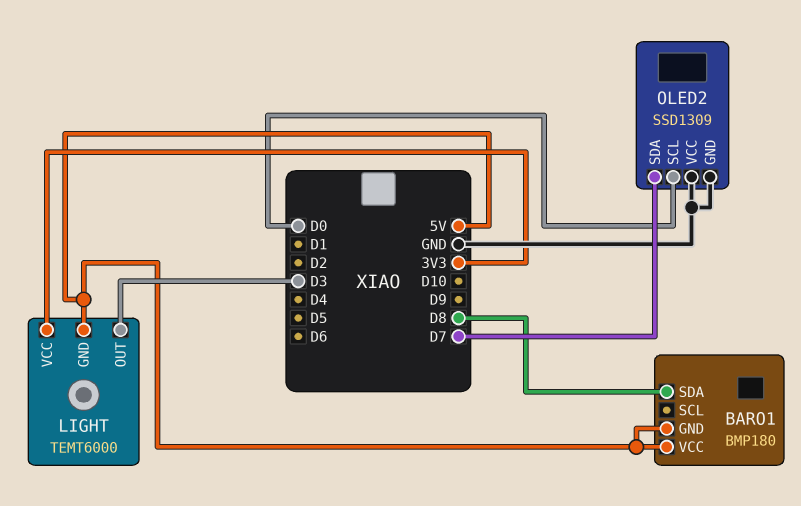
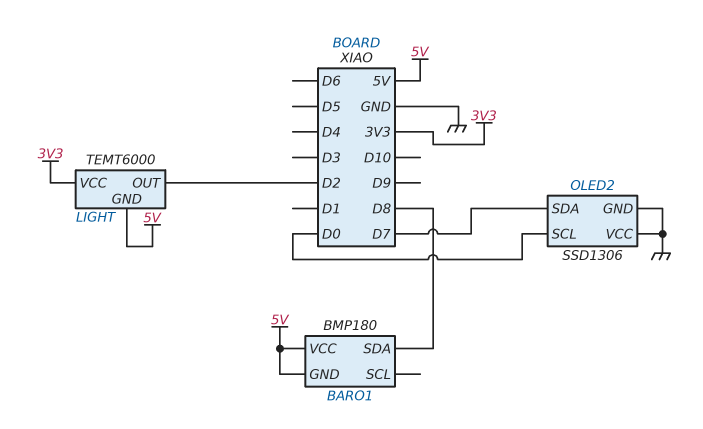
LIGHT pin OUT: D3 -> D2
OLED2: SSD1309 -> SSD1306

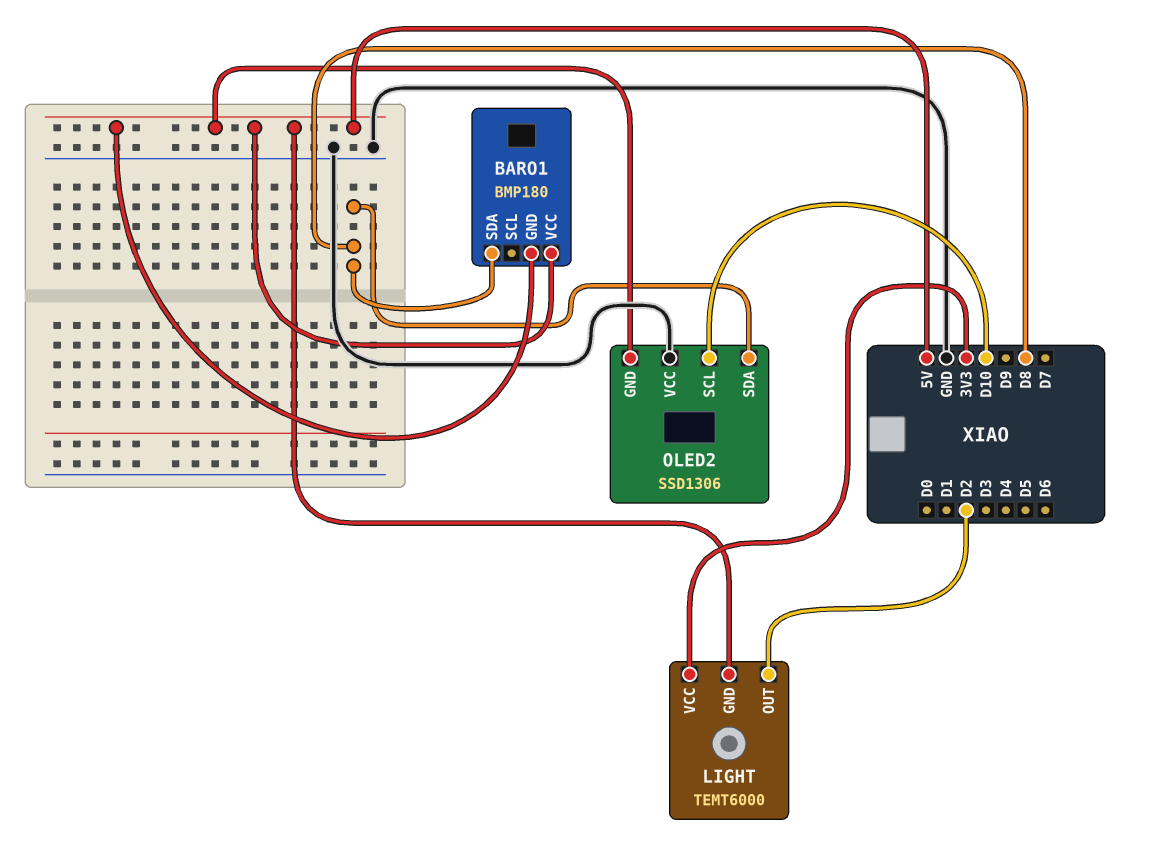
OLED2 pin GND: GND -> 5V
OLED2 pin SCL: D0 -> D10
OLED2 pin SDA: D7 -> D8

